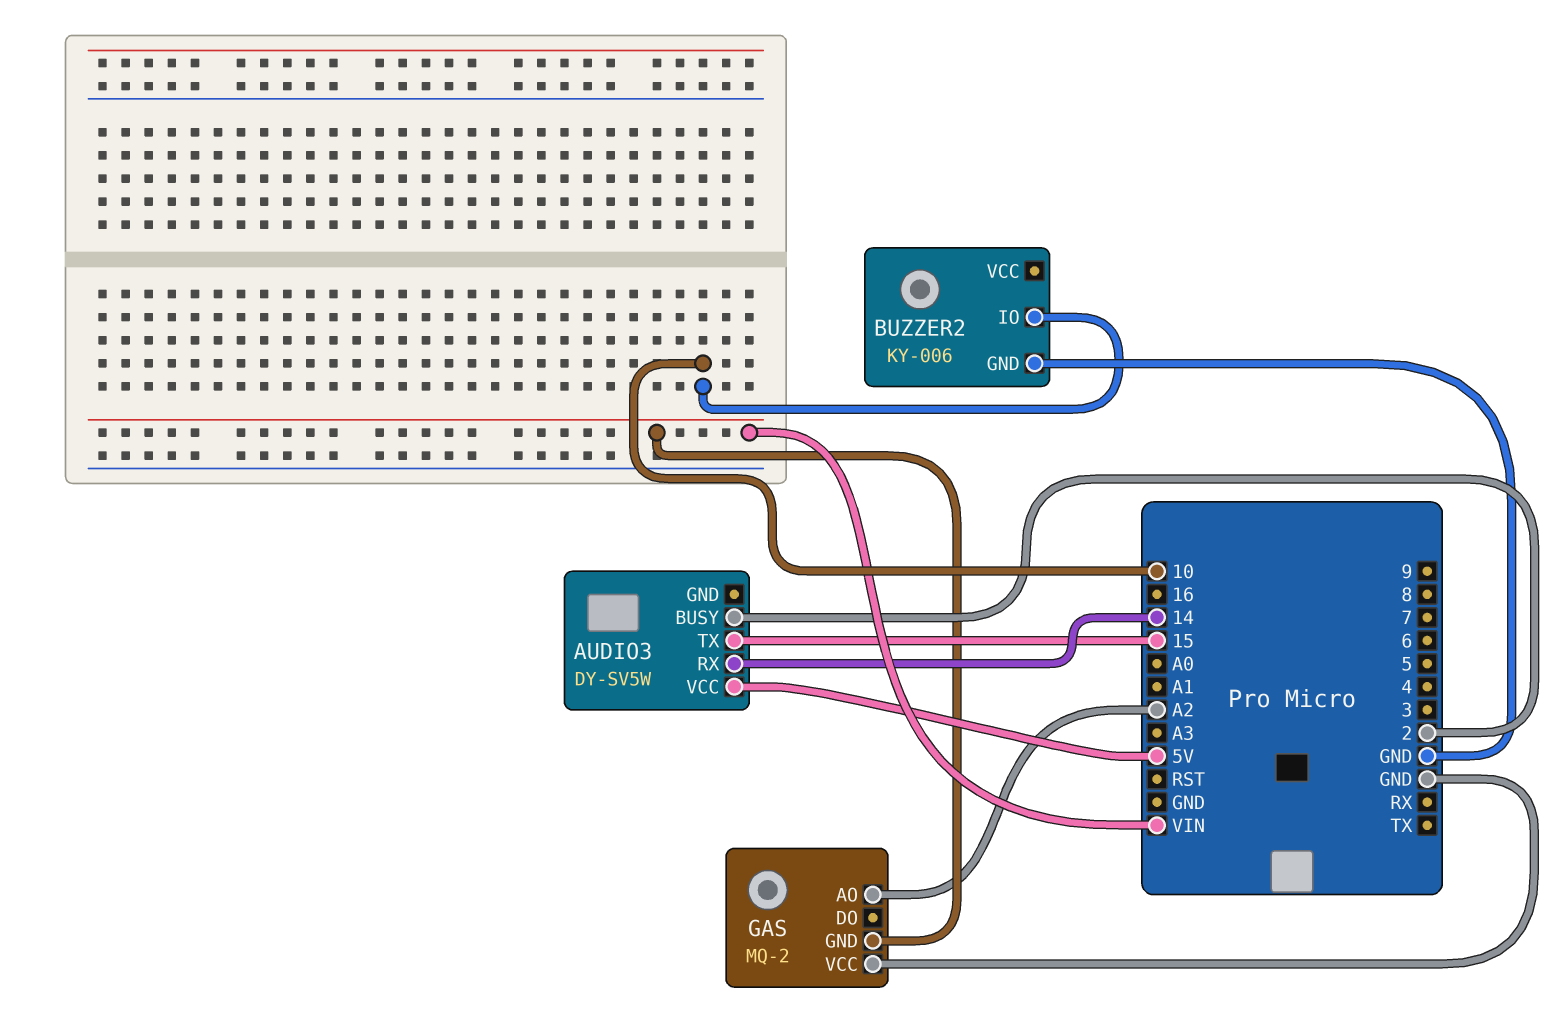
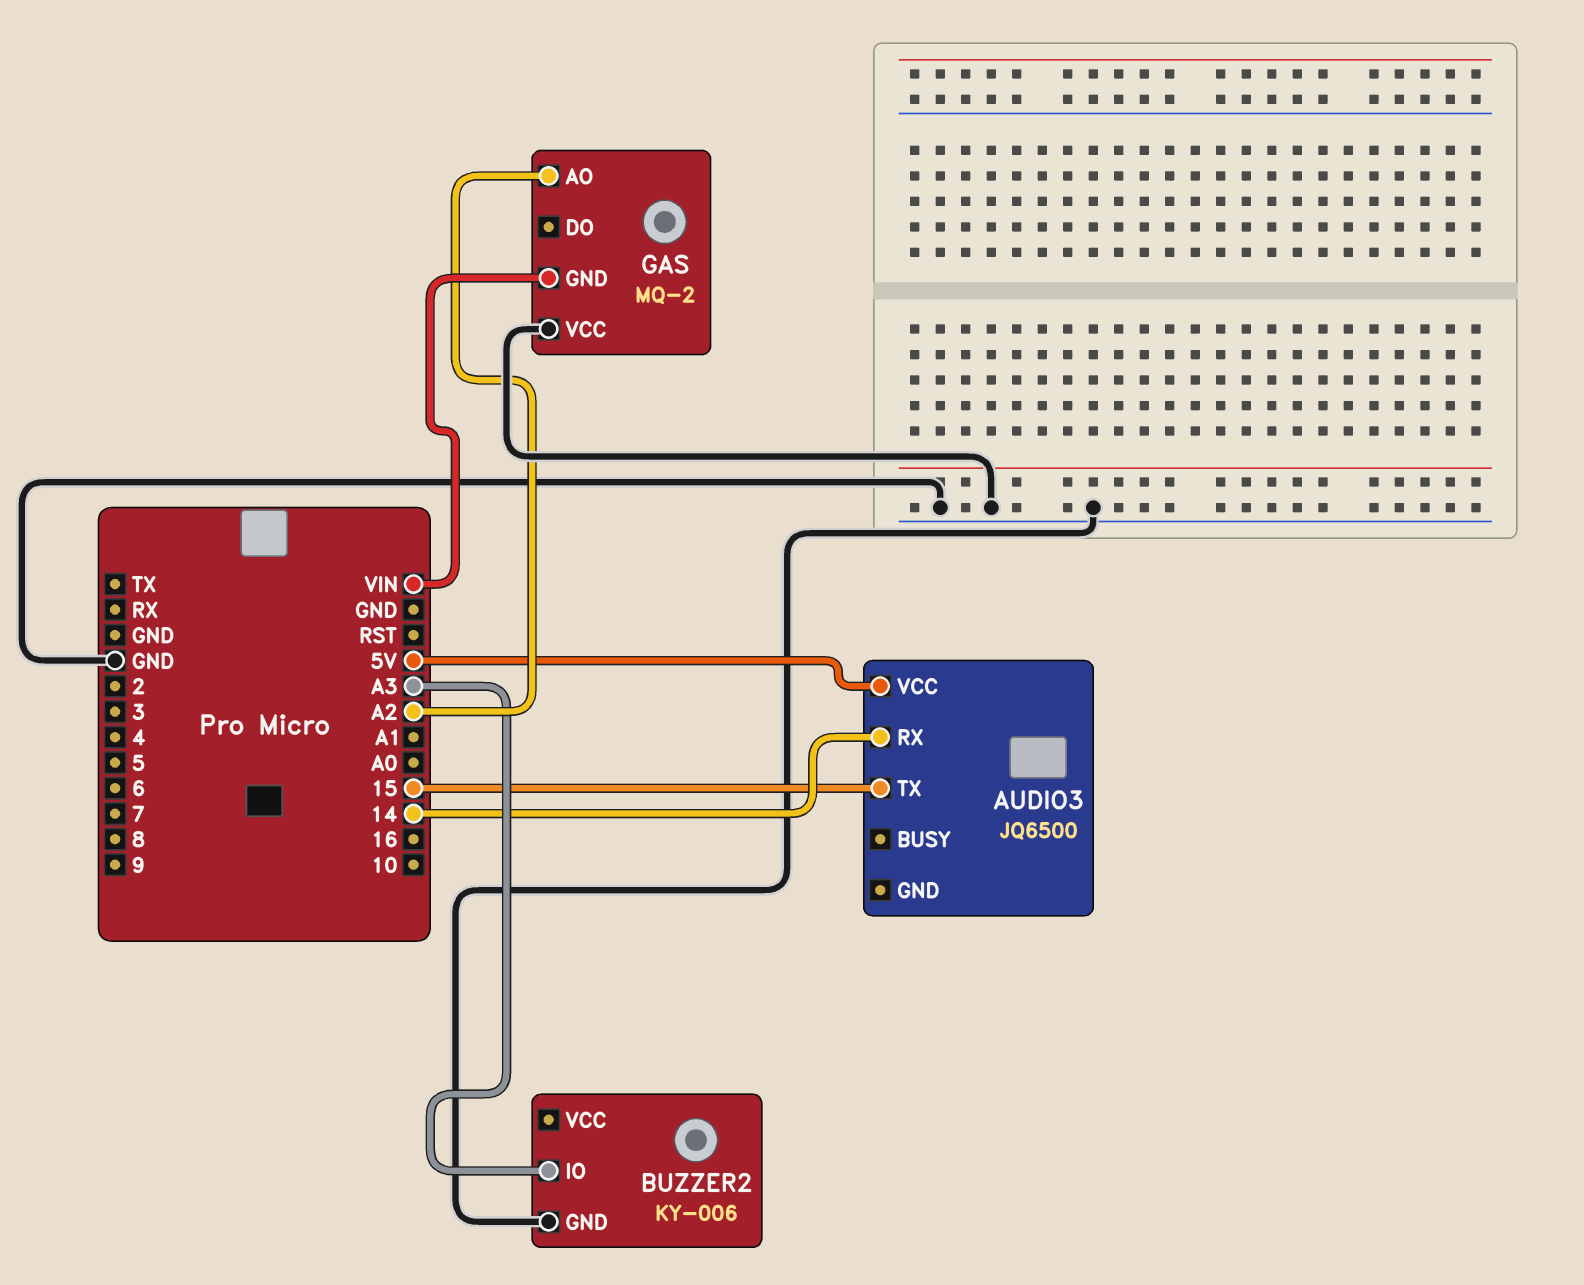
AUDIO3: DY-SV5W -> JQ6500
AUDIO3 pin BUSY: 2 -> none
BUZZER2 pin IO: 10 -> A3

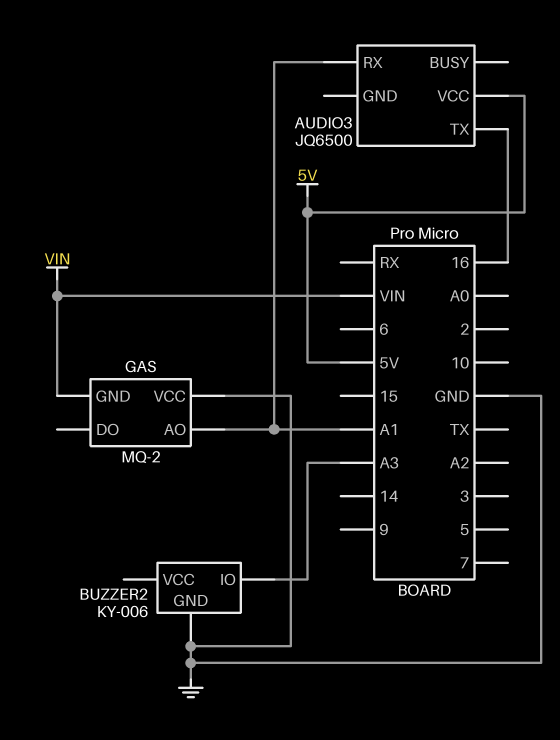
AUDIO3 pin RX: 14 -> A1
AUDIO3 pin TX: 15 -> 16
GAS pin AO: A2 -> A1

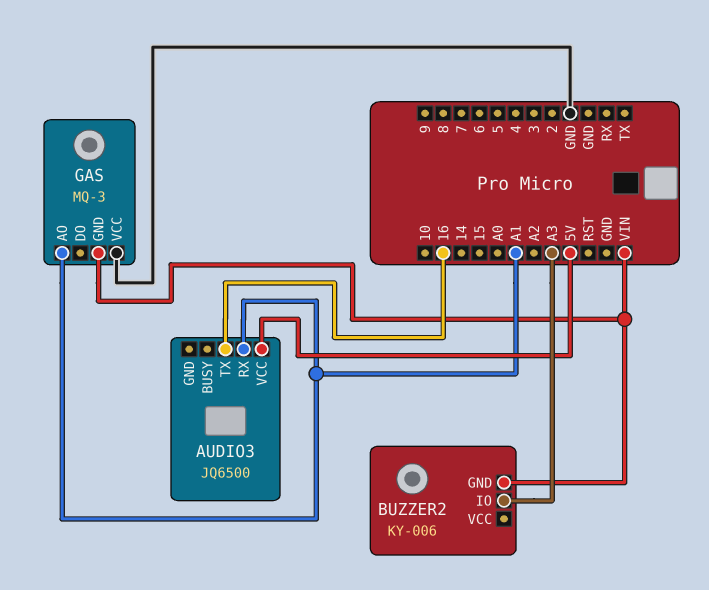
BUZZER2 pin GND: GND -> VIN
GAS: MQ-2 -> MQ-3

